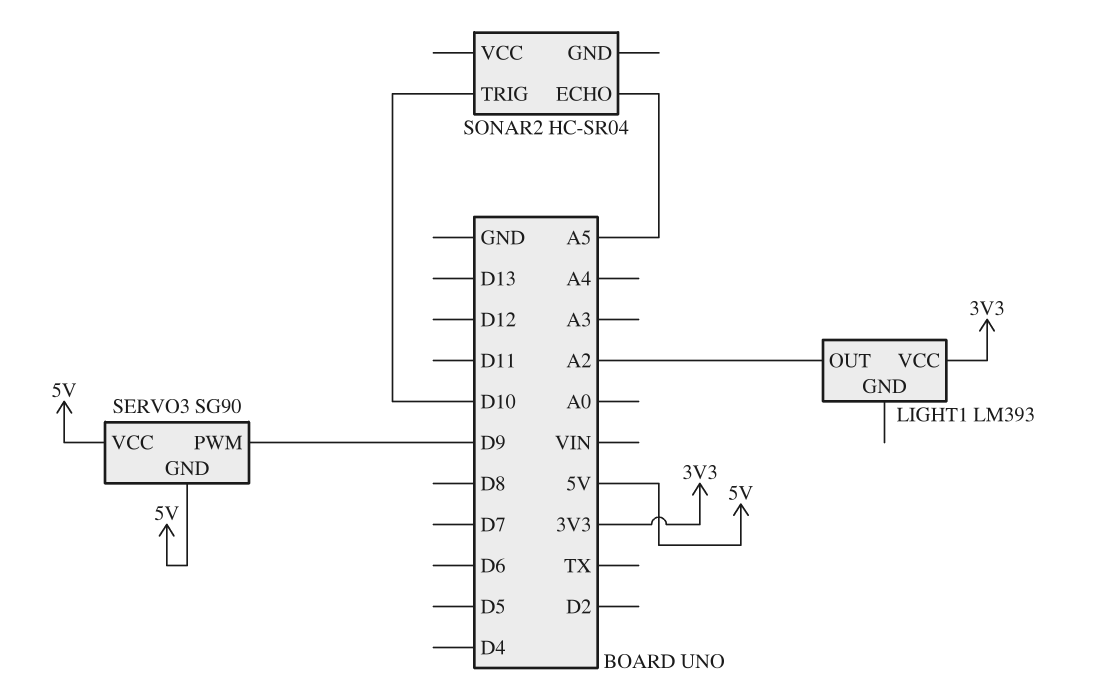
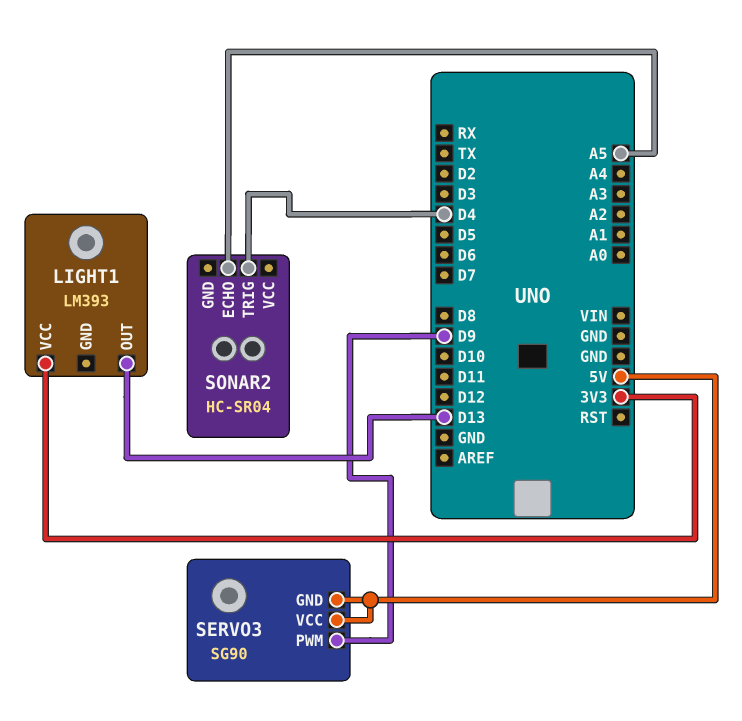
LIGHT1 pin OUT: A2 -> D13
SONAR2 pin TRIG: D10 -> D4

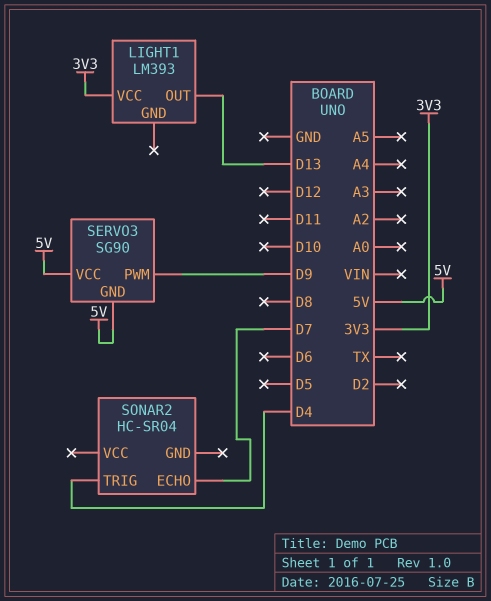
SONAR2 pin ECHO: A5 -> D7

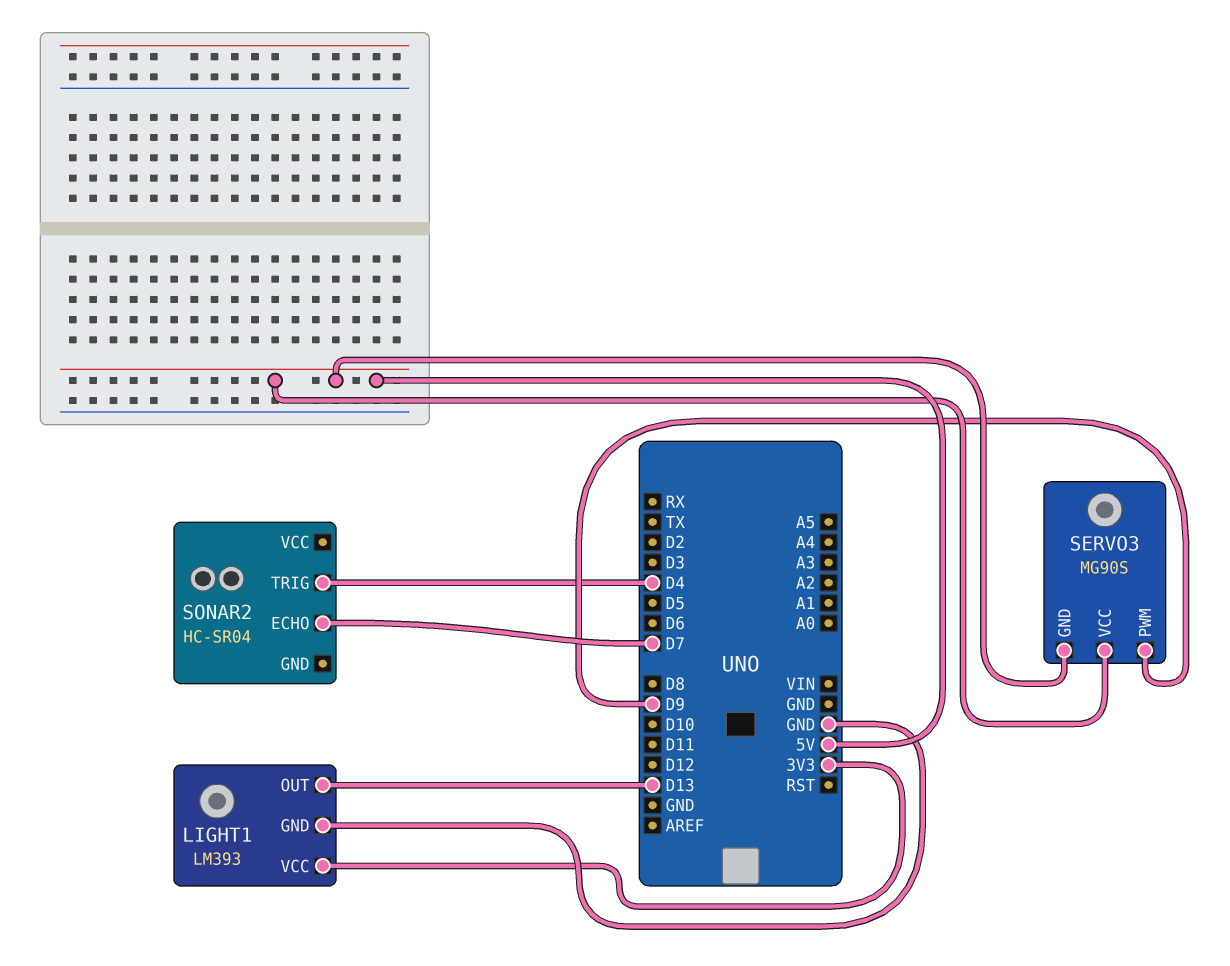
LIGHT1 pin GND: none -> GND
SERVO3: SG90 -> MG90S

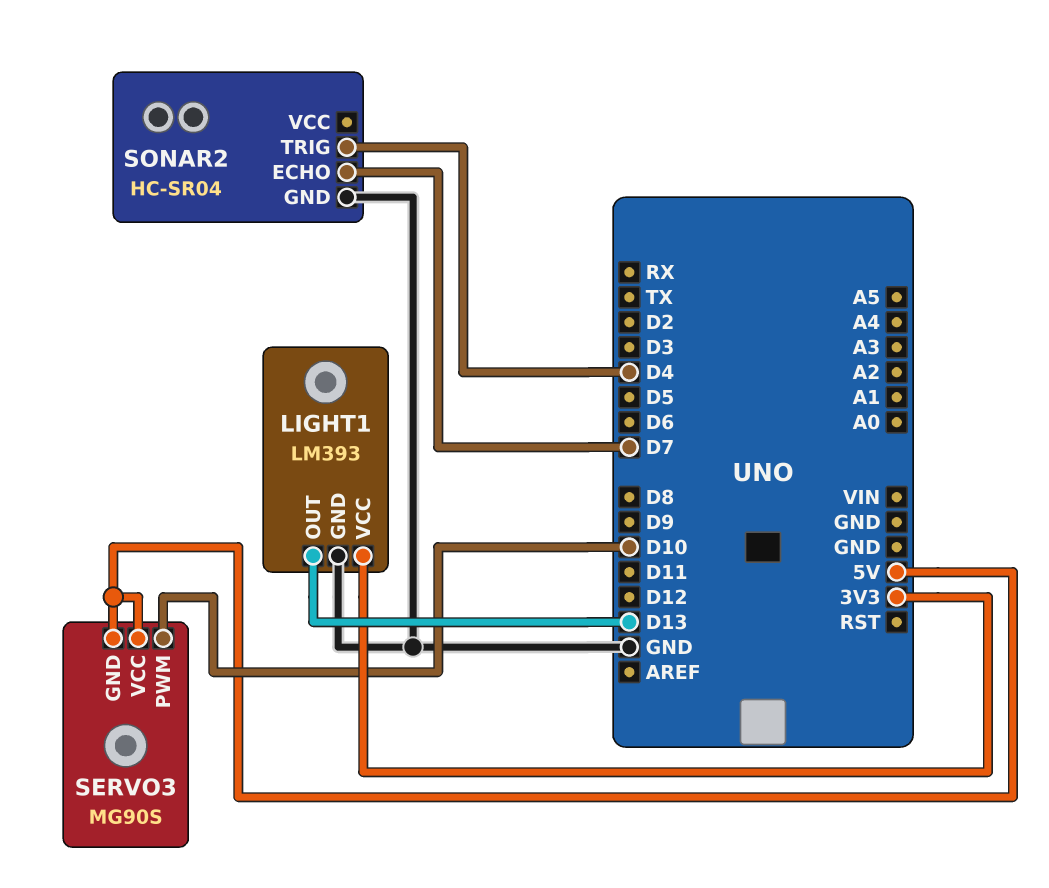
SERVO3 pin PWM: D9 -> D10
SONAR2 pin GND: none -> GND

